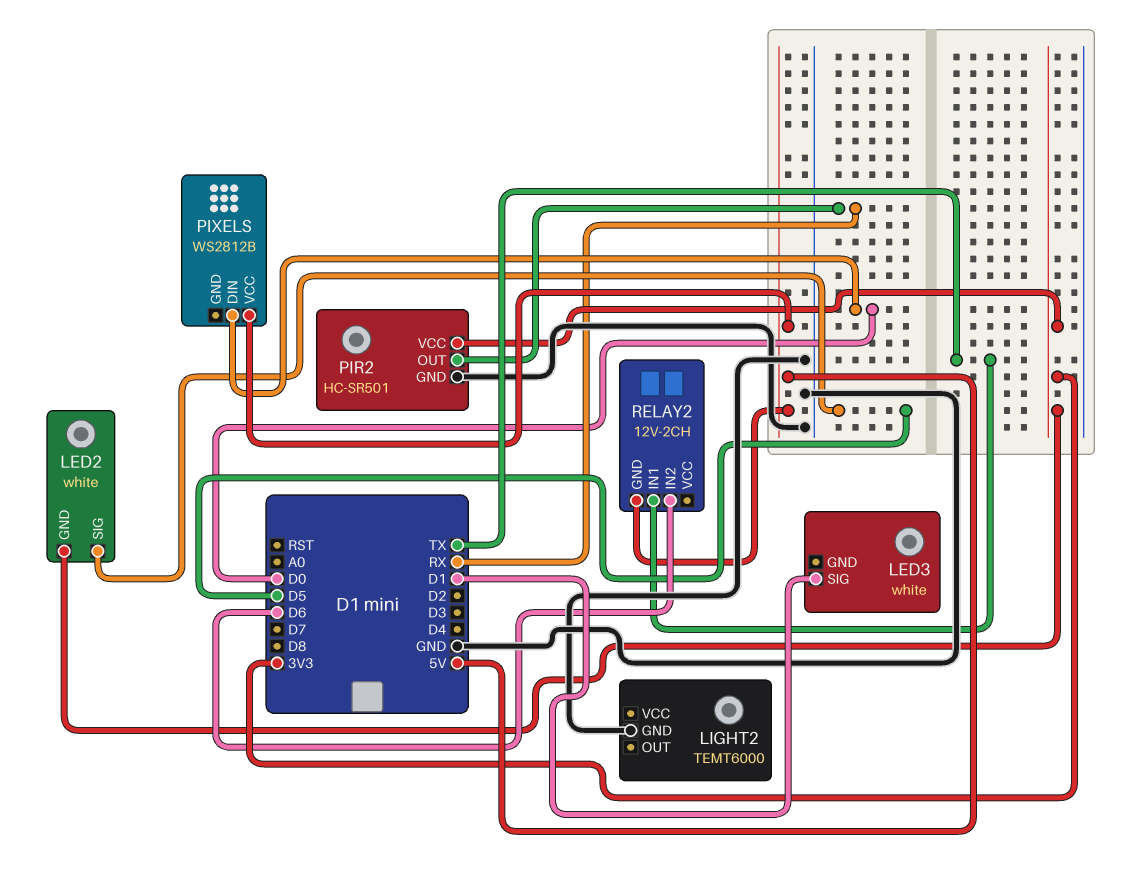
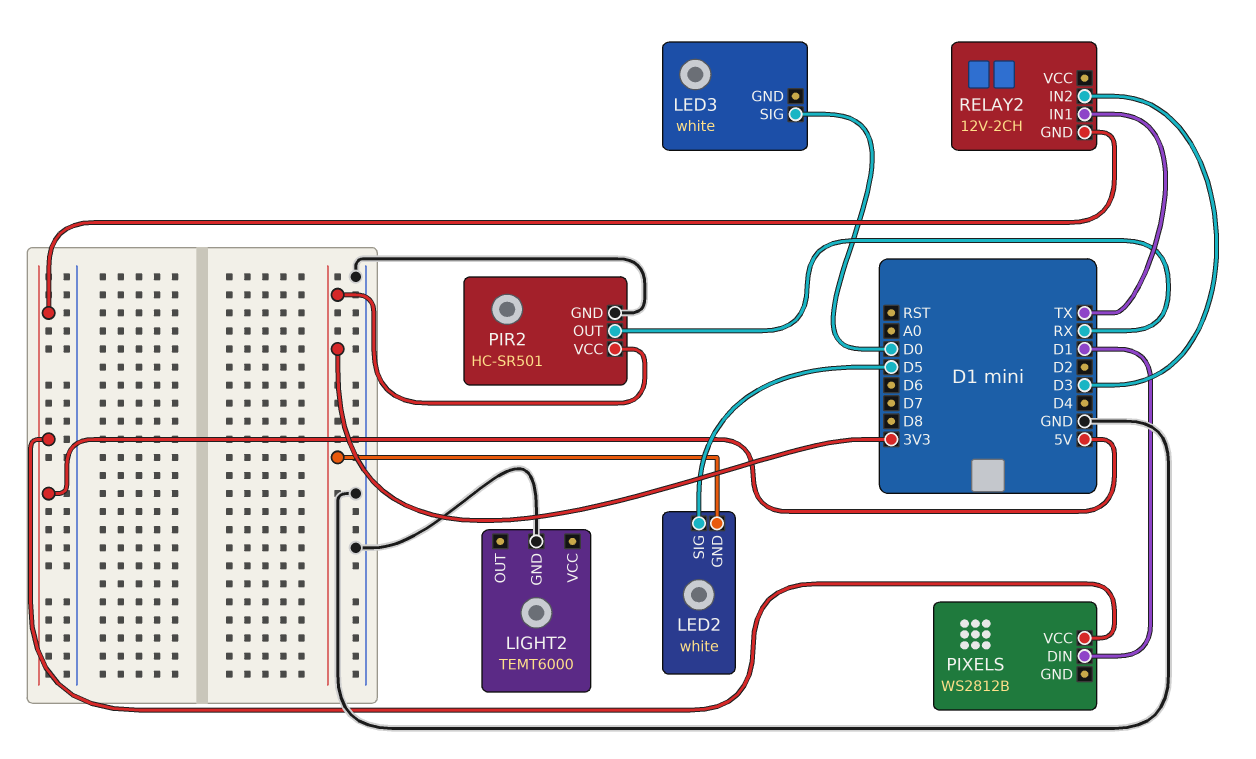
LED3 pin SIG: D1 -> D0
PIXELS pin DIN: D0 -> D1
RELAY2 pin IN2: D6 -> D3

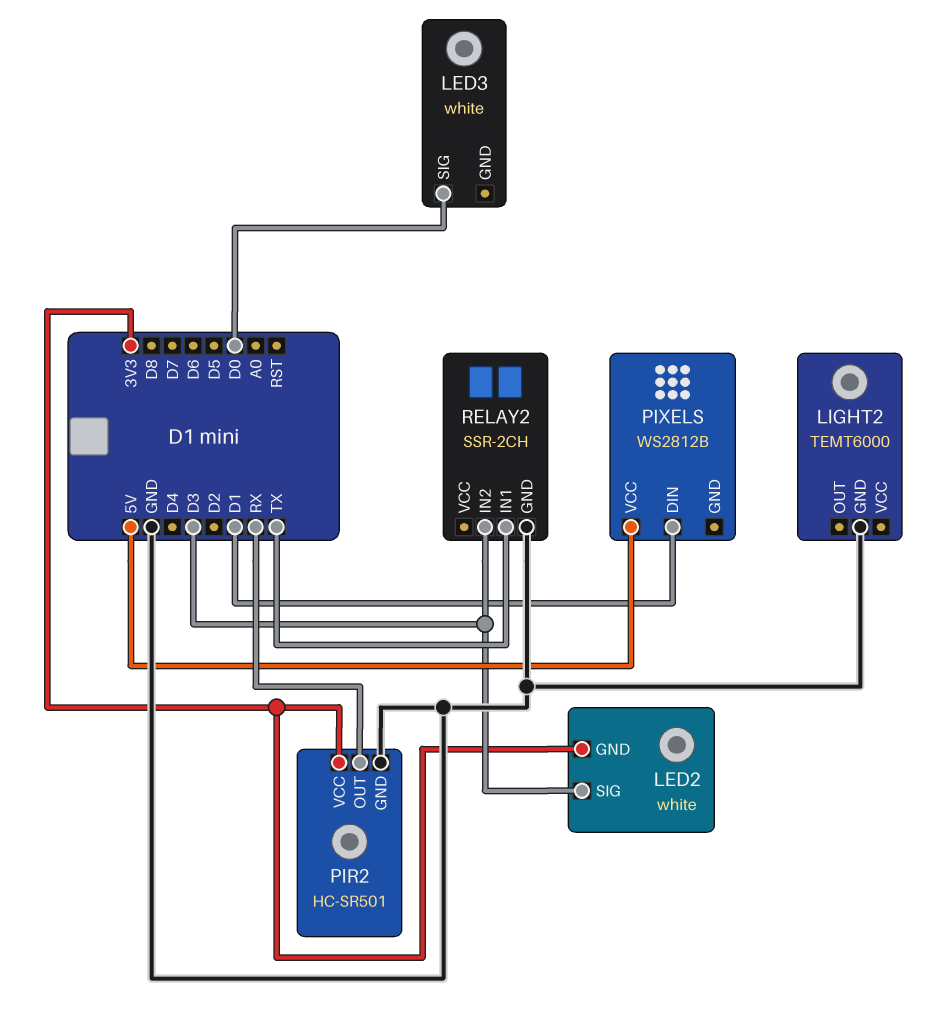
LED2 pin SIG: D5 -> D3
RELAY2: 12V-2CH -> SSR-2CH
RELAY2 pin GND: 5V -> GND

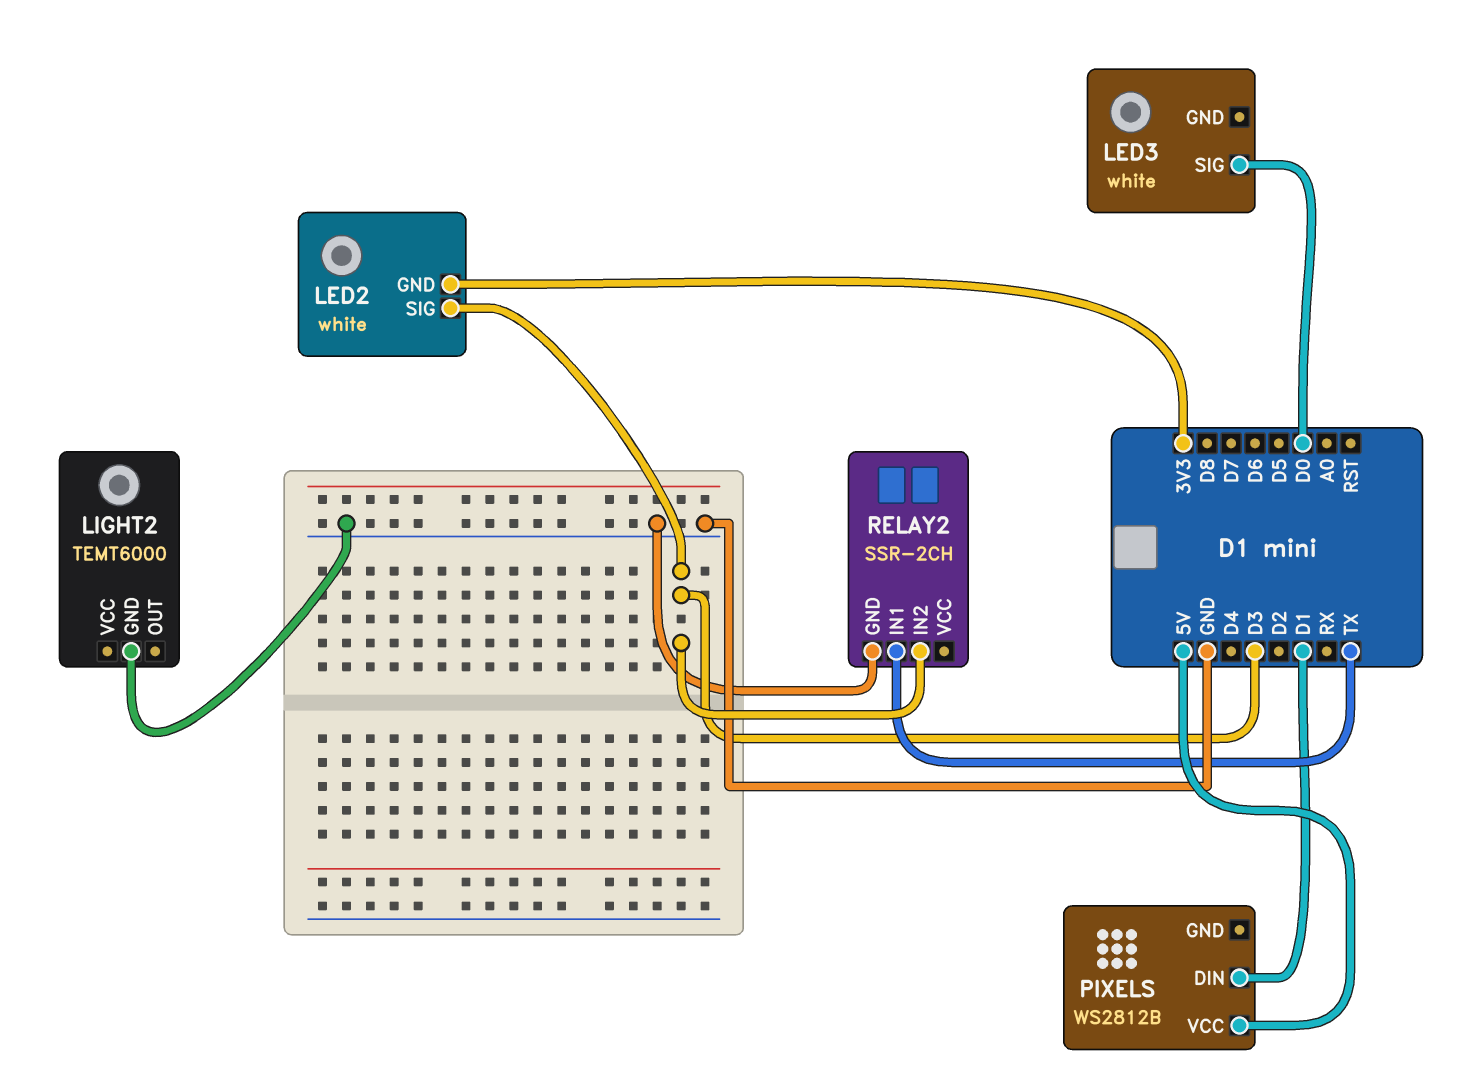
PIR2: HC-SR501 -> none
PIR2 pin GND: GND -> none
PIR2 pin OUT: RX -> none
PIR2 pin VCC: 3V3 -> none

